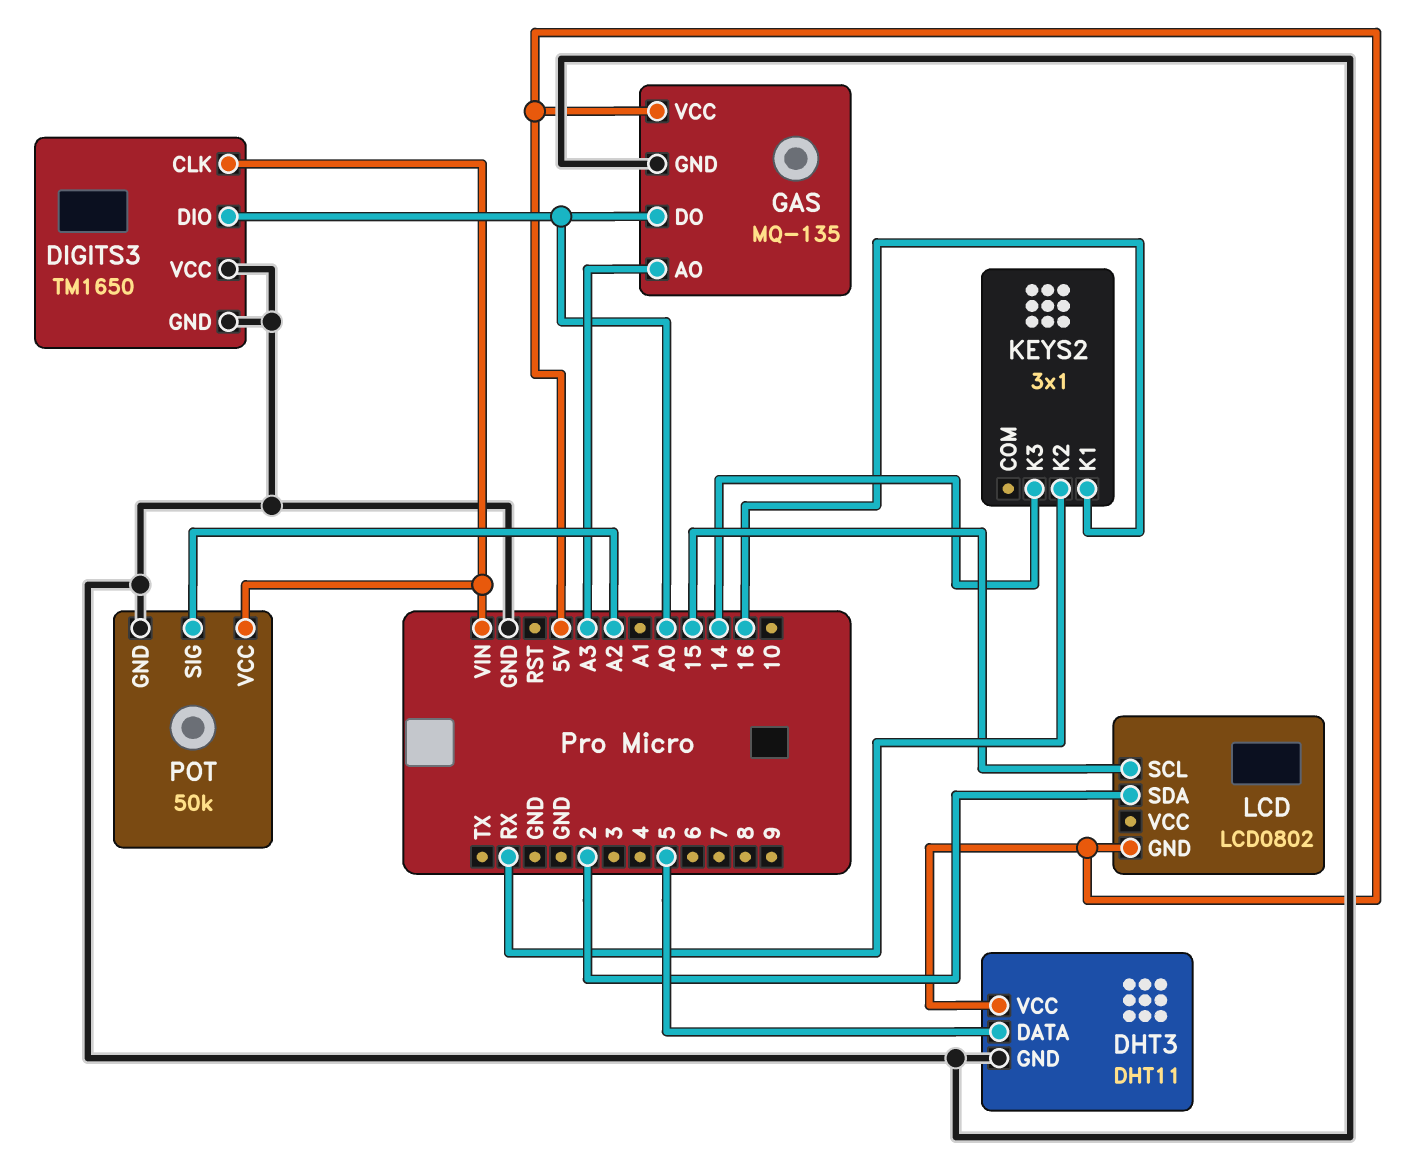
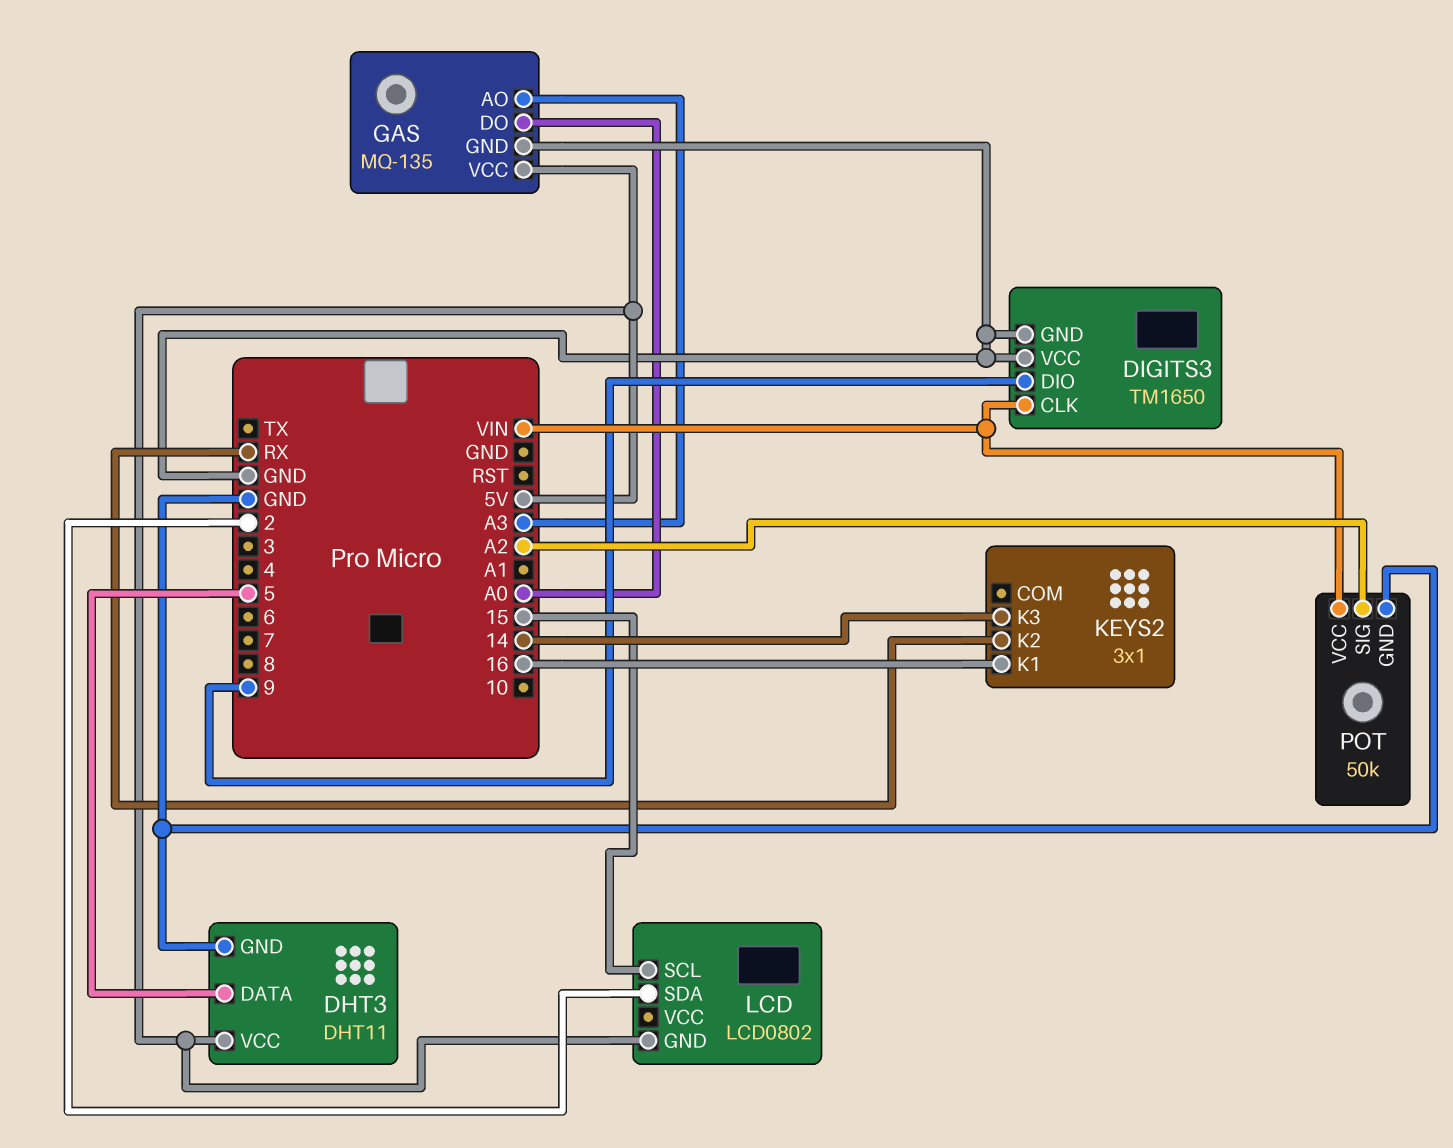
DIGITS3 pin DIO: A0 -> 9

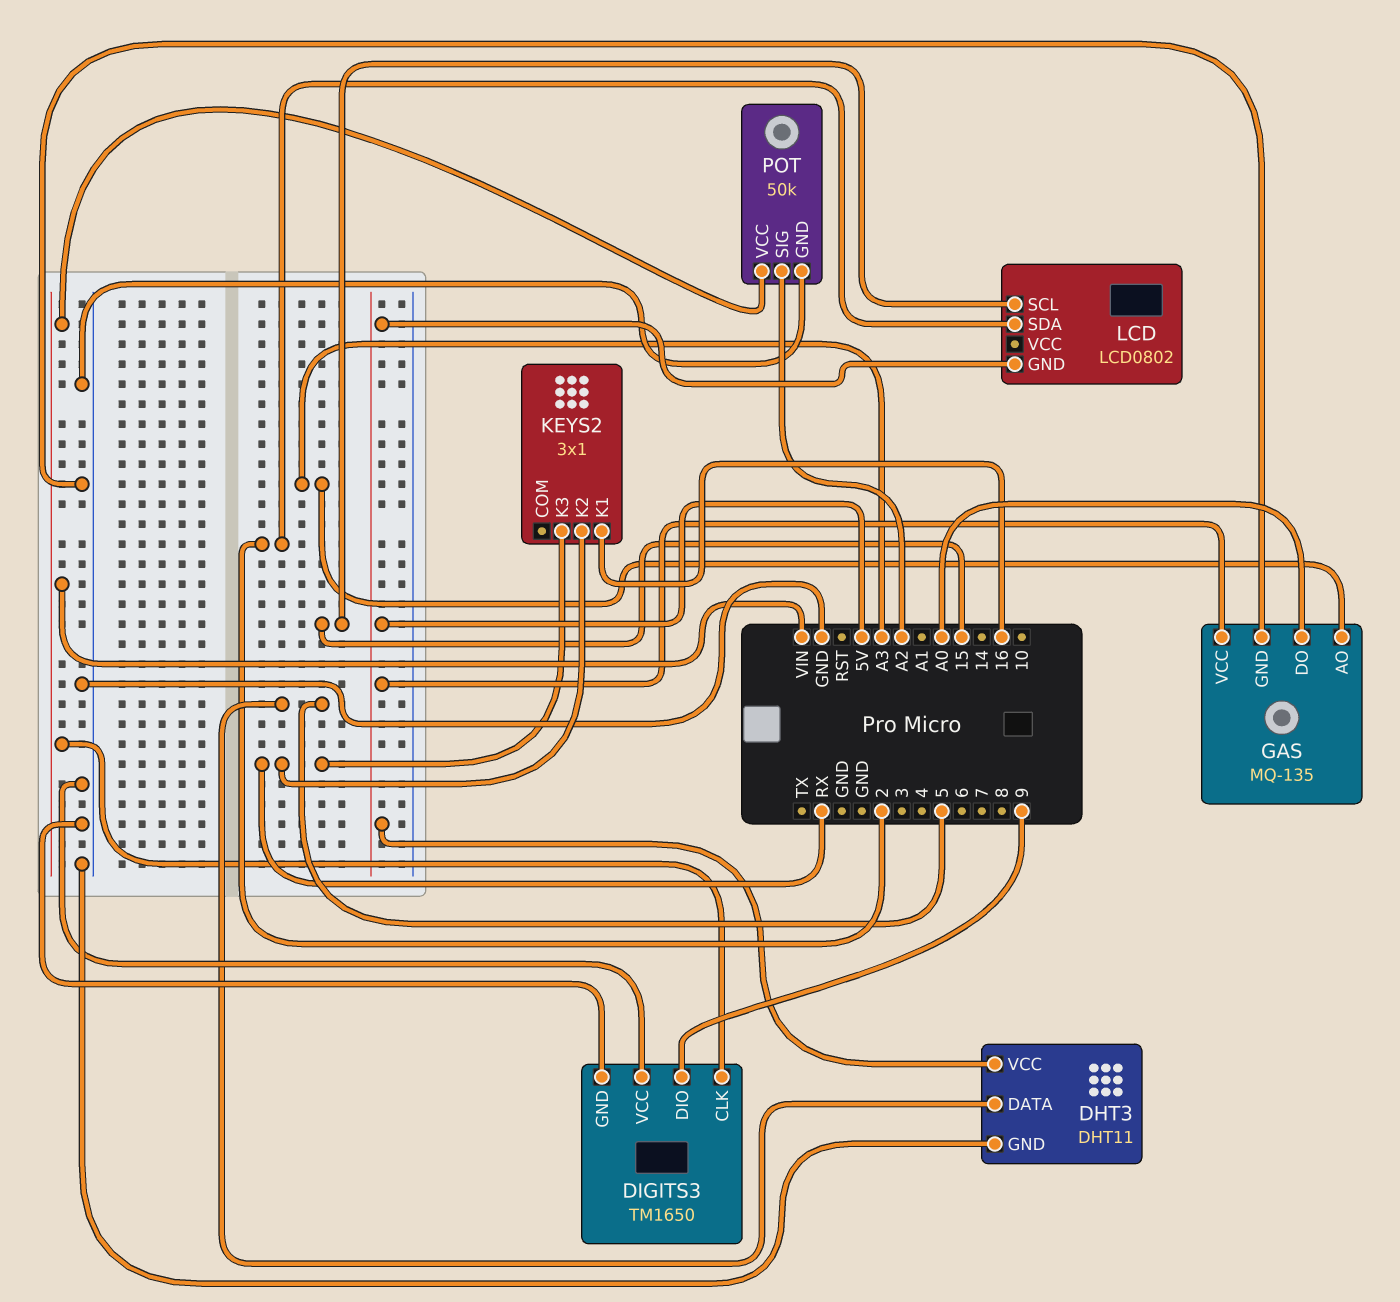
KEYS2 pin K3: 14 -> RX

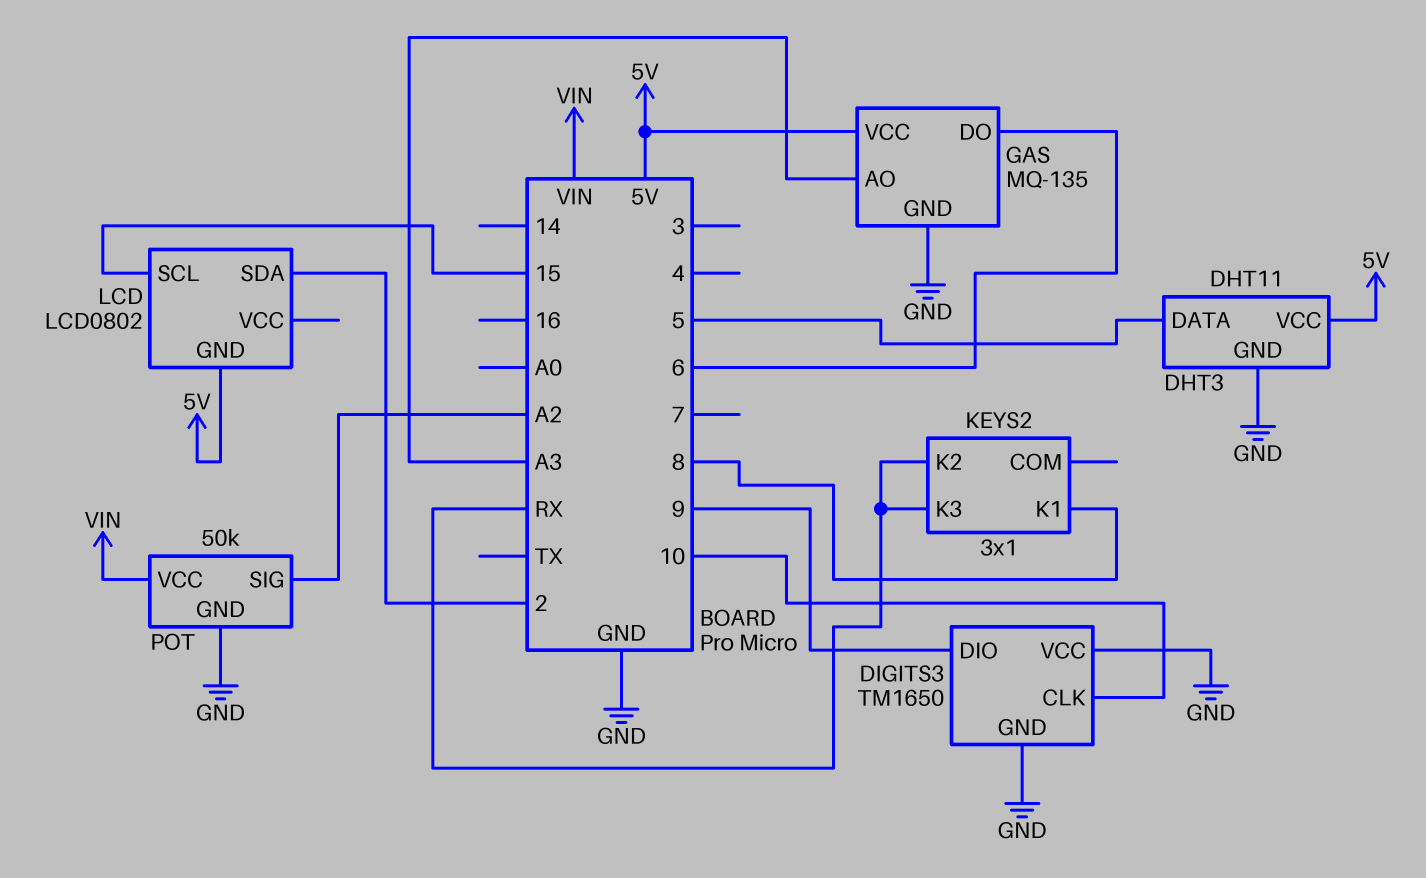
DIGITS3 pin CLK: VIN -> 10
GAS pin DO: A0 -> 6
KEYS2 pin K1: 16 -> 8

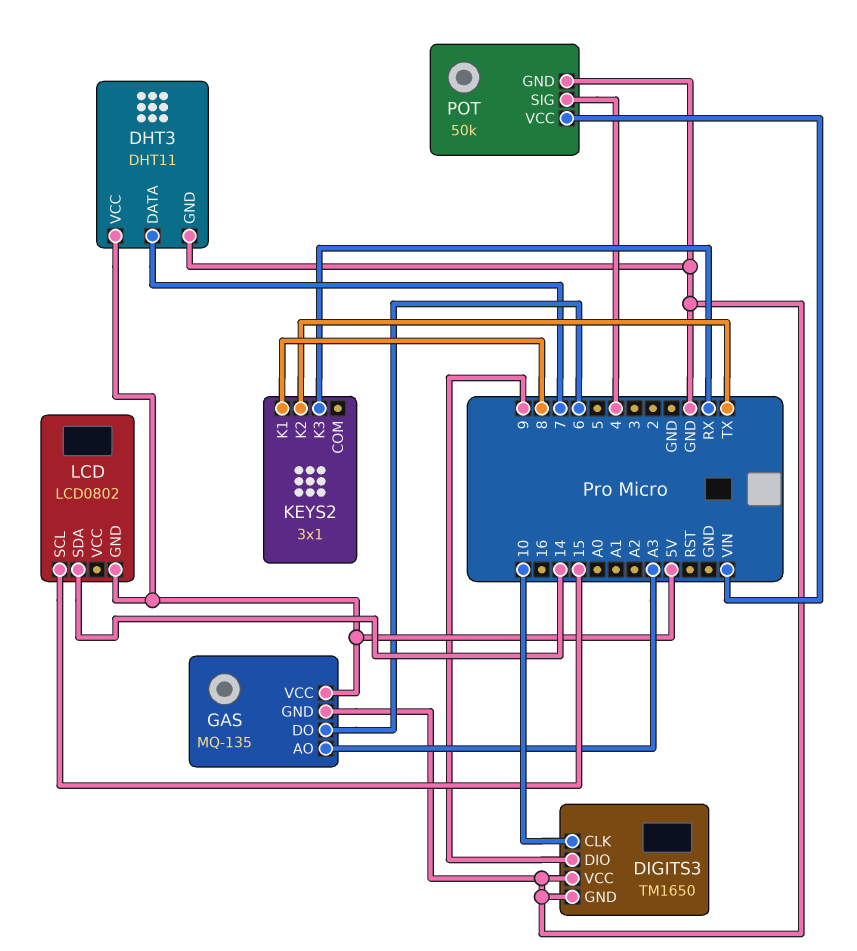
DHT3 pin DATA: 5 -> 7
KEYS2 pin K2: RX -> TX
LCD pin SDA: 2 -> 14
POT pin SIG: A2 -> 4

